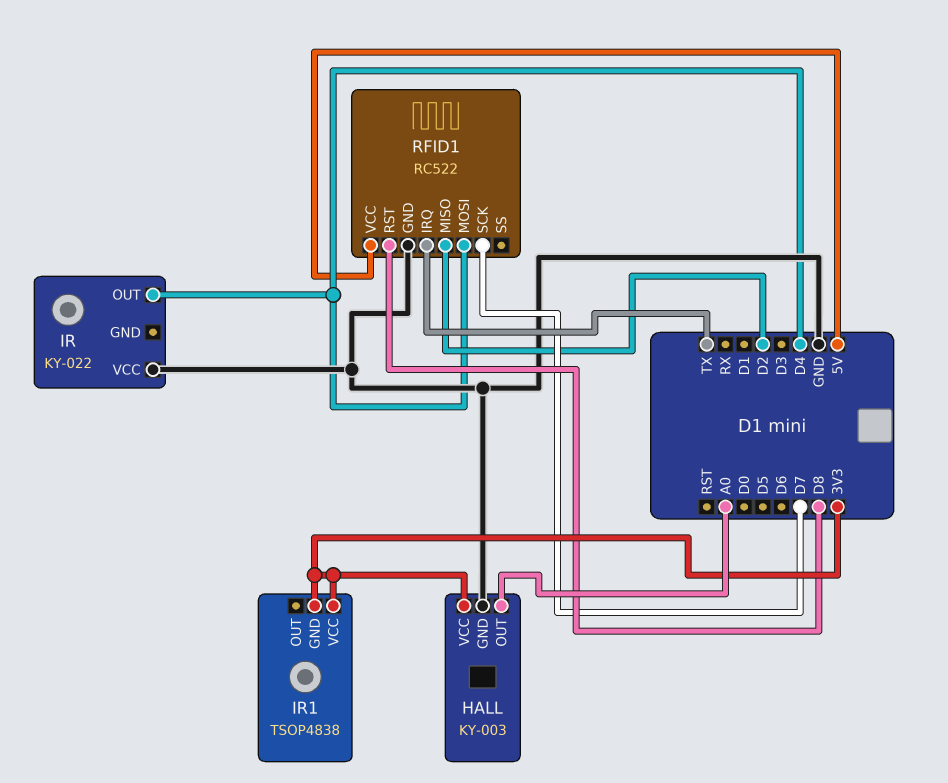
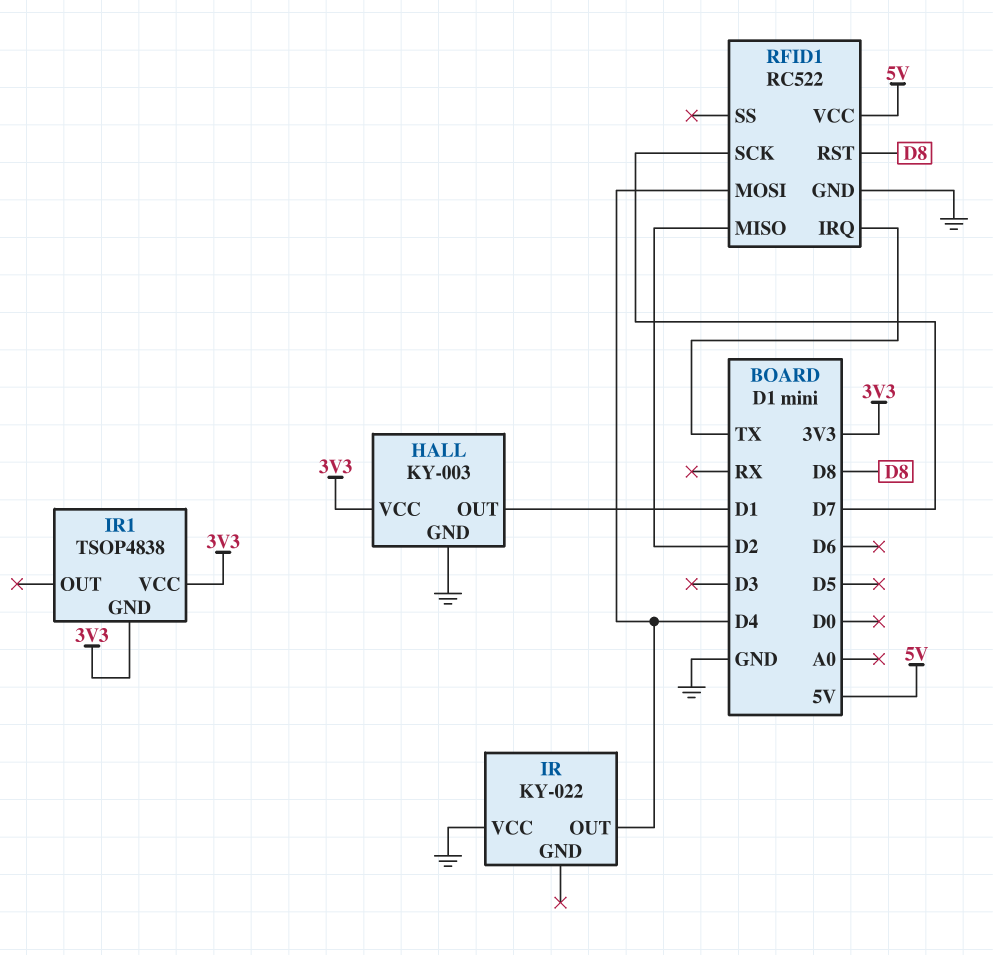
HALL pin OUT: A0 -> D1

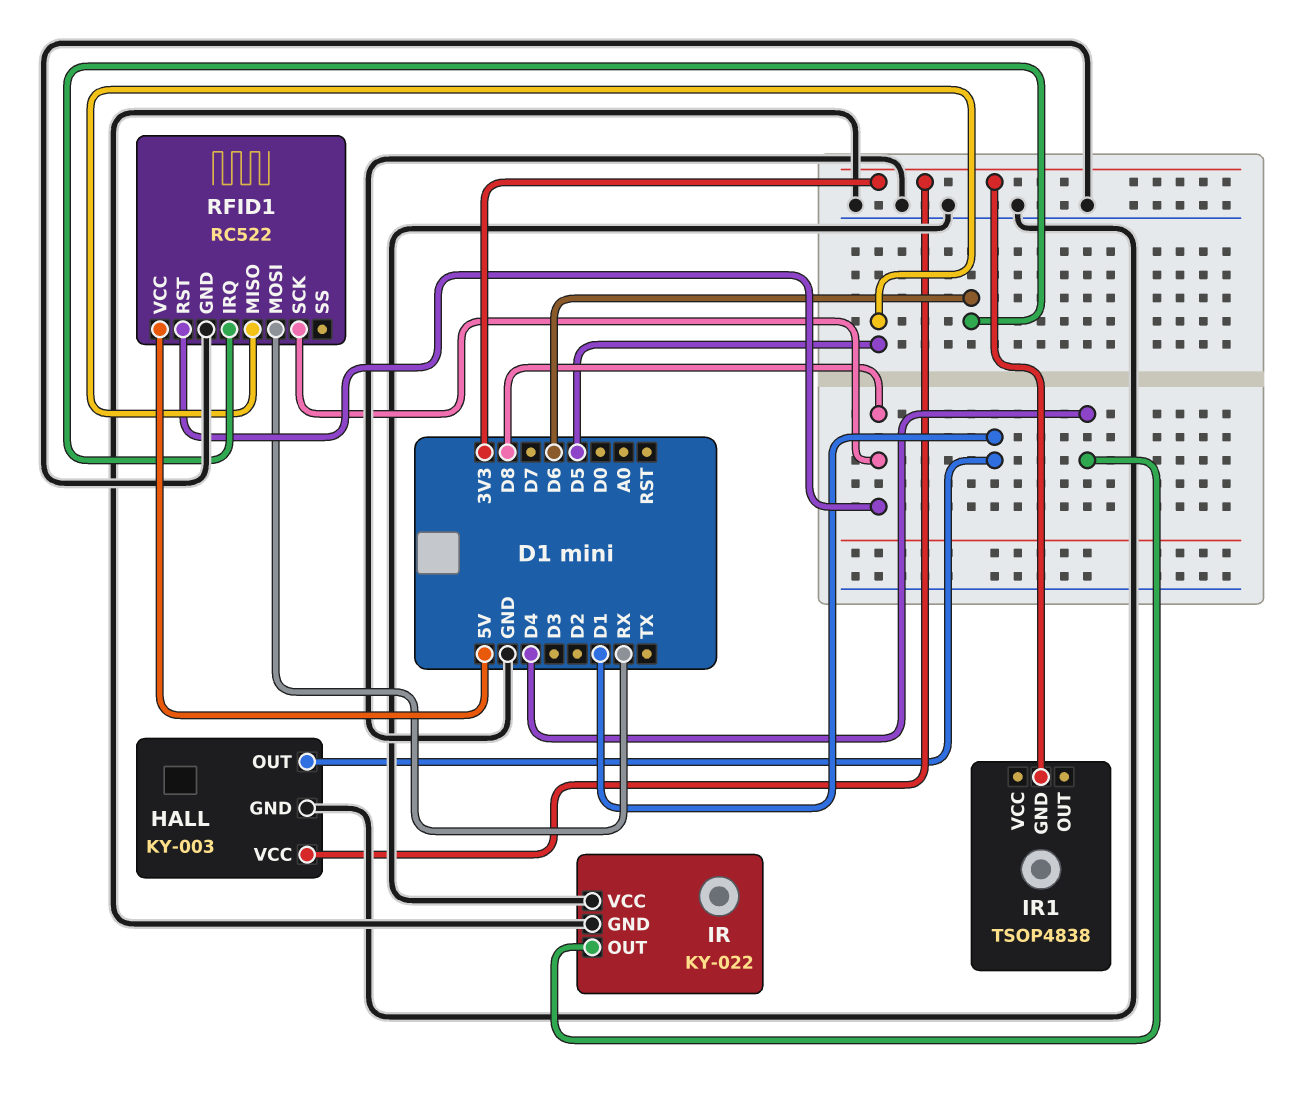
IR pin GND: none -> GND
IR1 pin VCC: 3V3 -> none
RFID1 pin IRQ: TX -> D6
RFID1 pin MISO: D2 -> D5
RFID1 pin MOSI: D4 -> RX
RFID1 pin SCK: D7 -> D8

